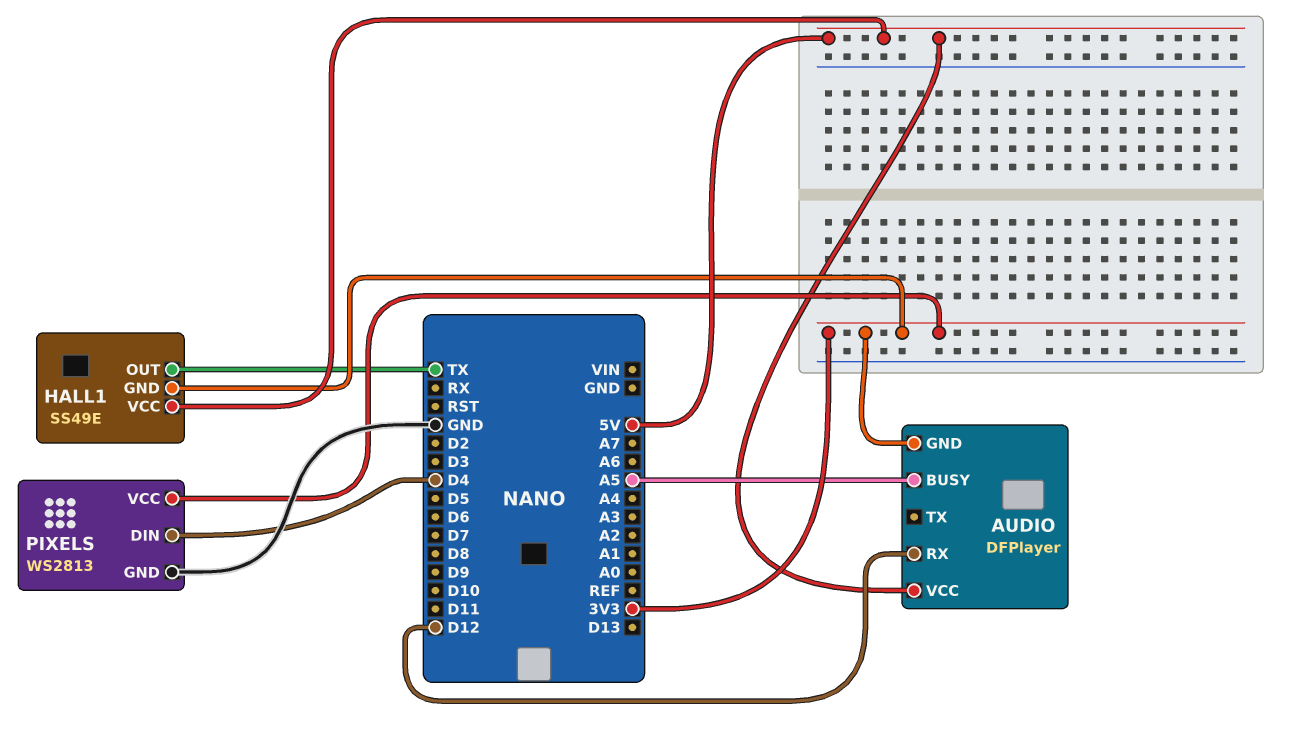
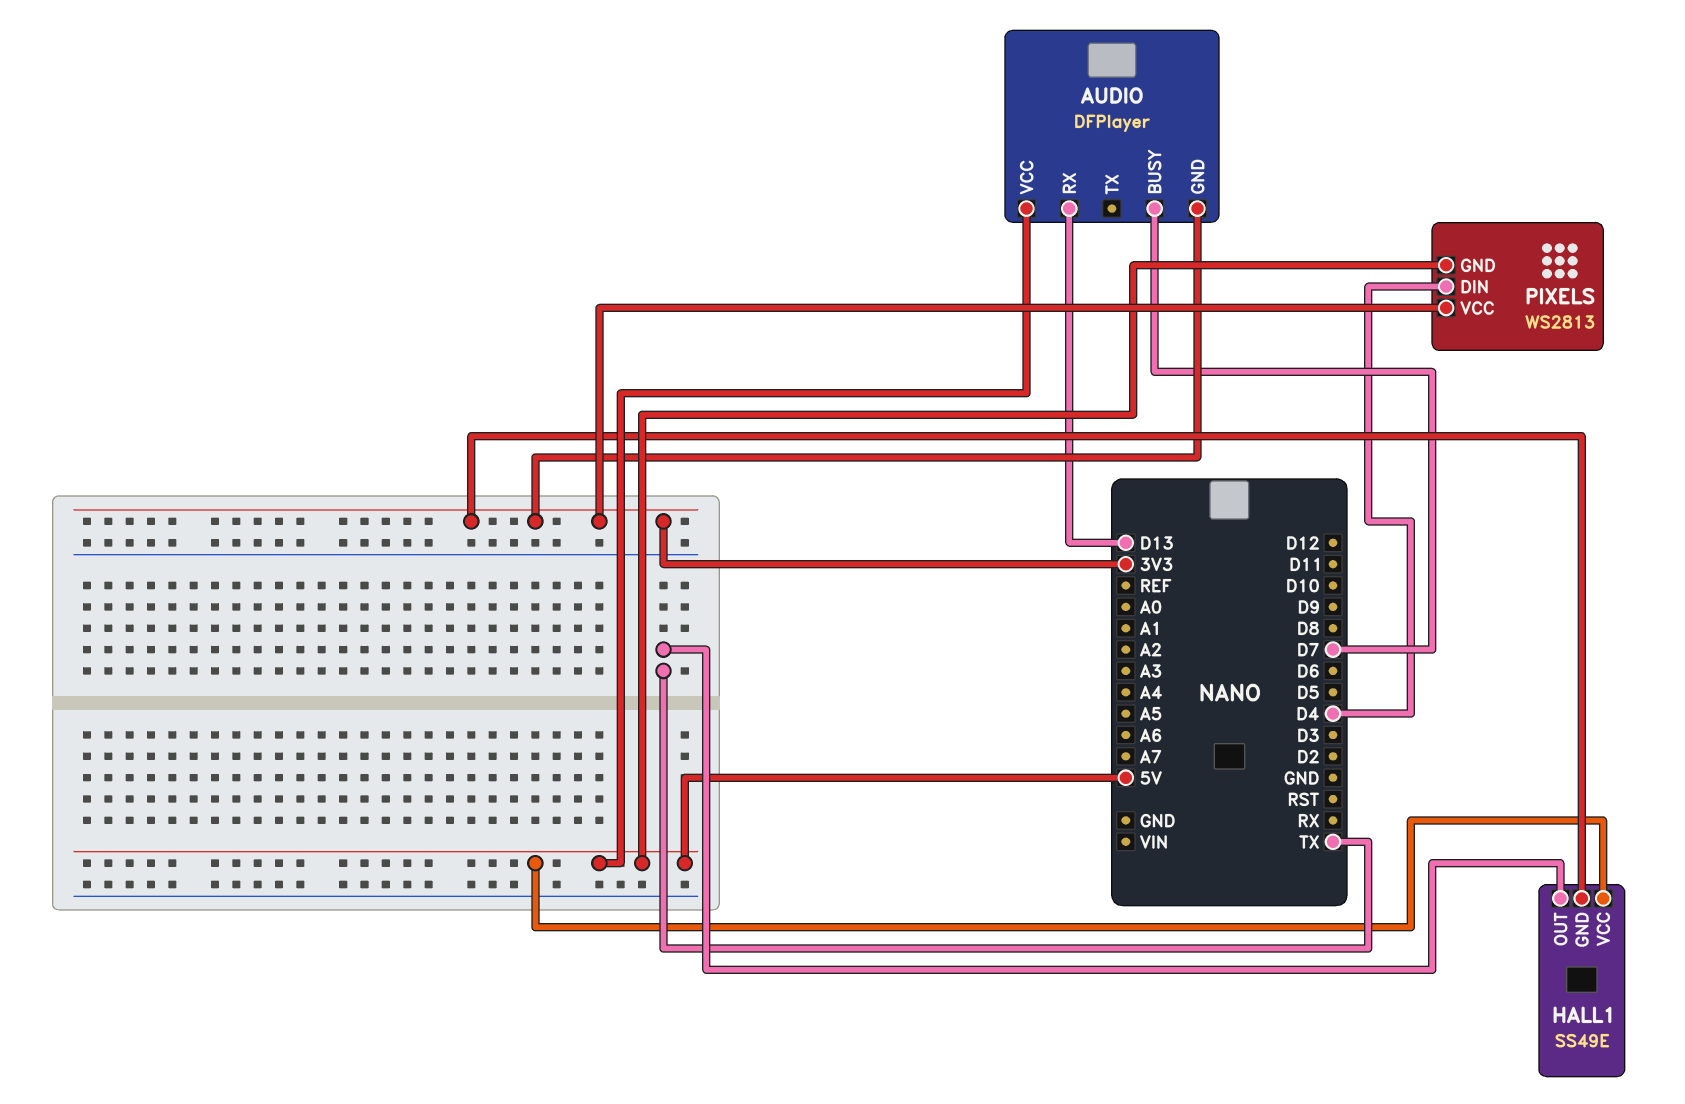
AUDIO pin BUSY: A5 -> D7
AUDIO pin RX: D12 -> D13
PIXELS pin GND: GND -> 5V

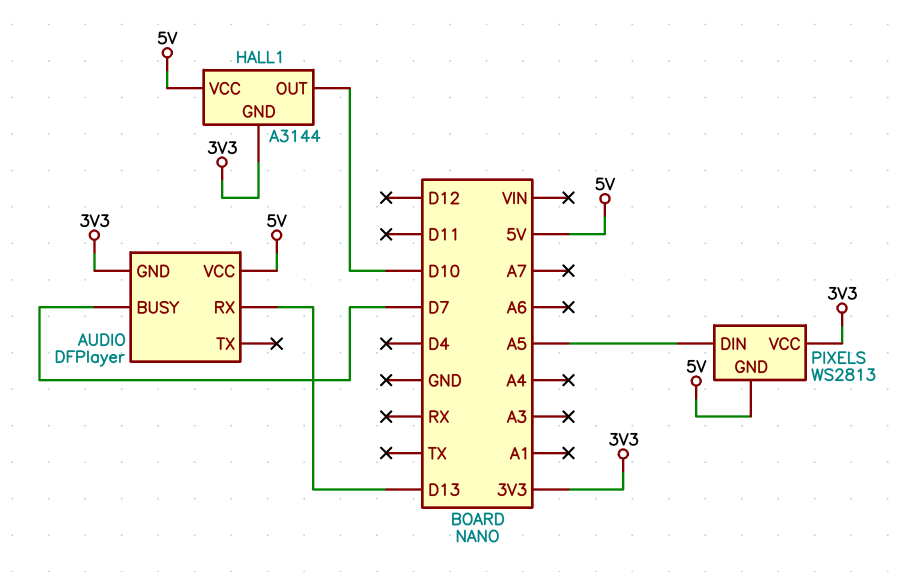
HALL1: SS49E -> A3144
HALL1 pin OUT: TX -> D10
PIXELS pin DIN: D4 -> A5

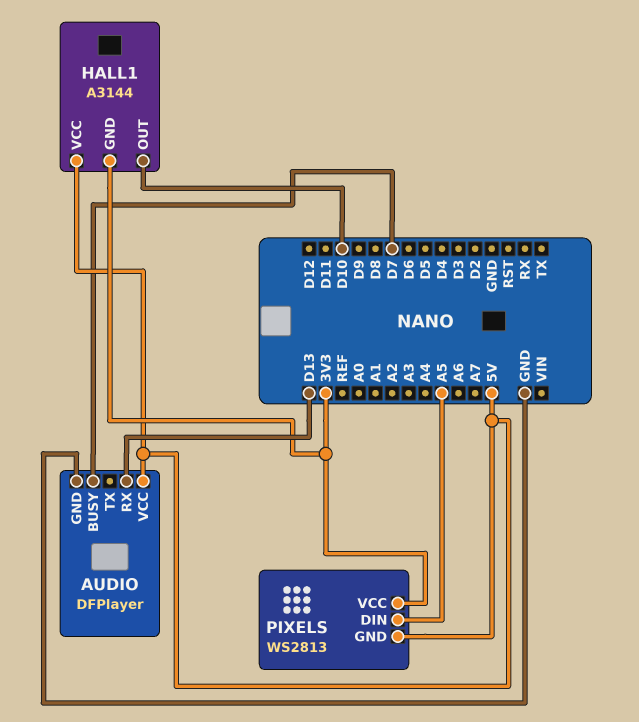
AUDIO pin GND: 3V3 -> GND

